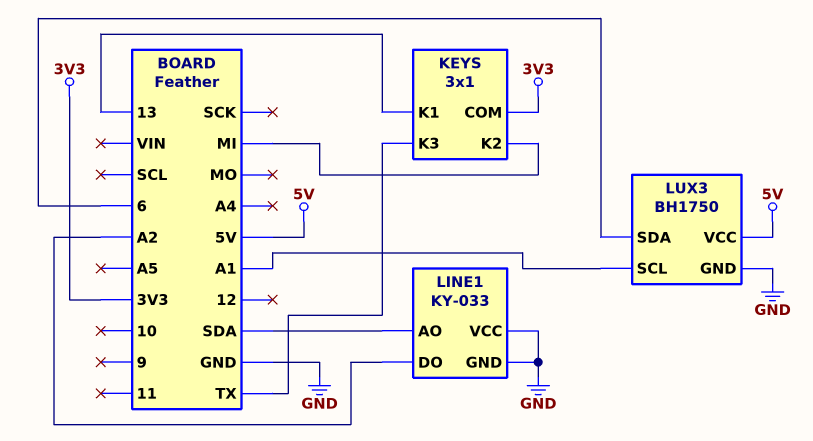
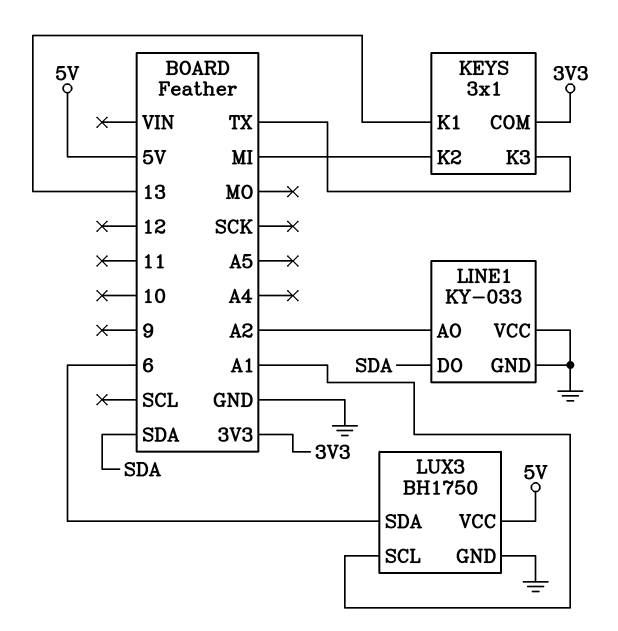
LINE1 pin AO: SDA -> A2
LINE1 pin DO: A2 -> SDA

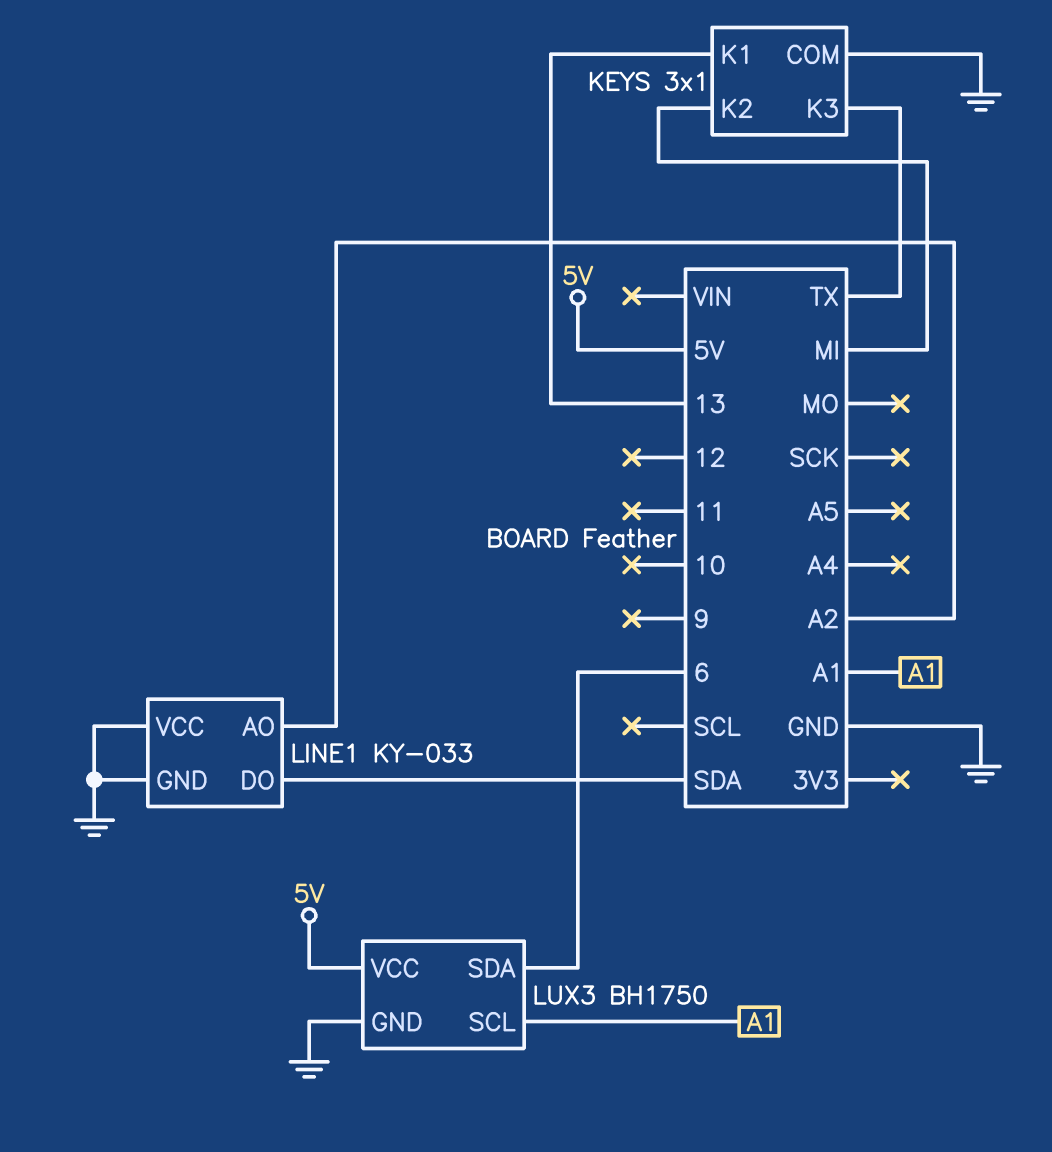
KEYS pin COM: 3V3 -> GND

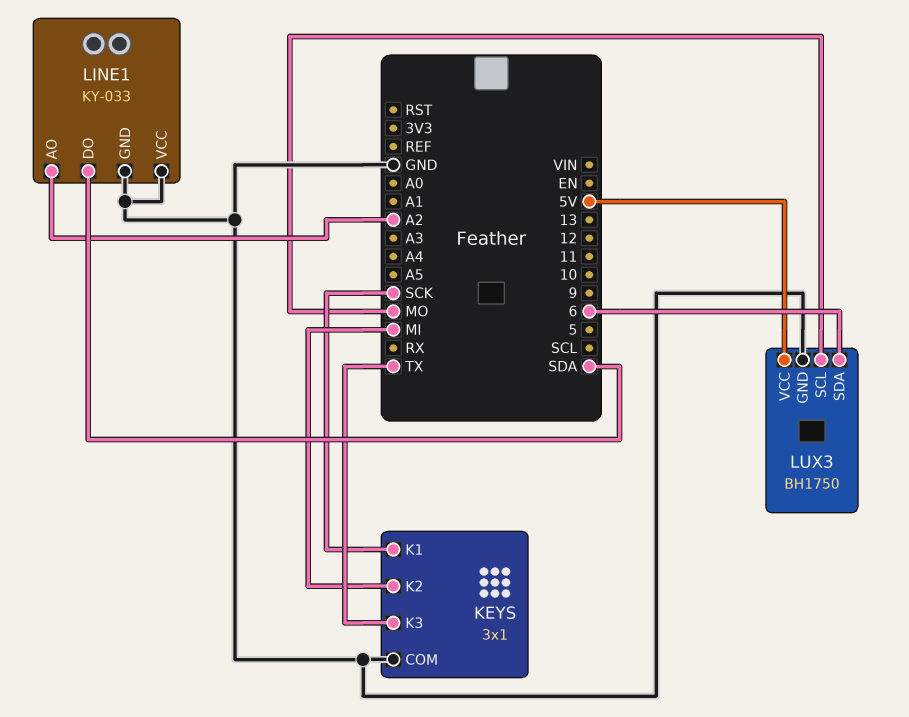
KEYS pin K1: 13 -> SCK
LUX3 pin SCL: A1 -> MO

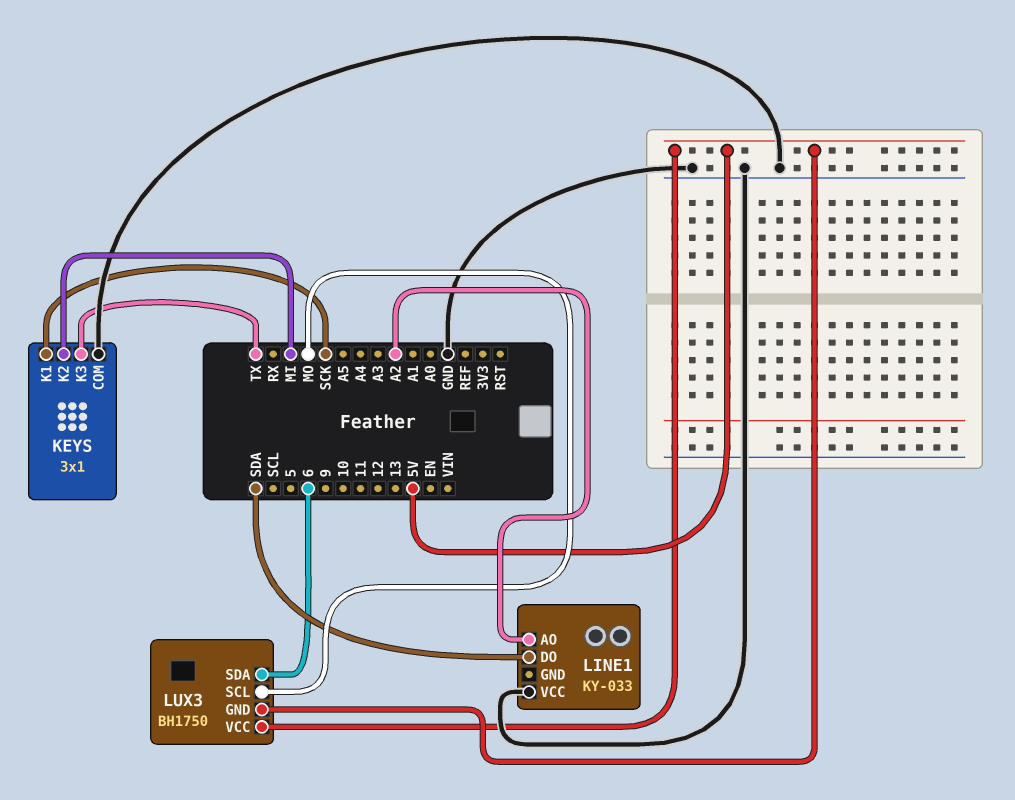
LINE1 pin GND: GND -> none
LUX3 pin GND: GND -> 5V

